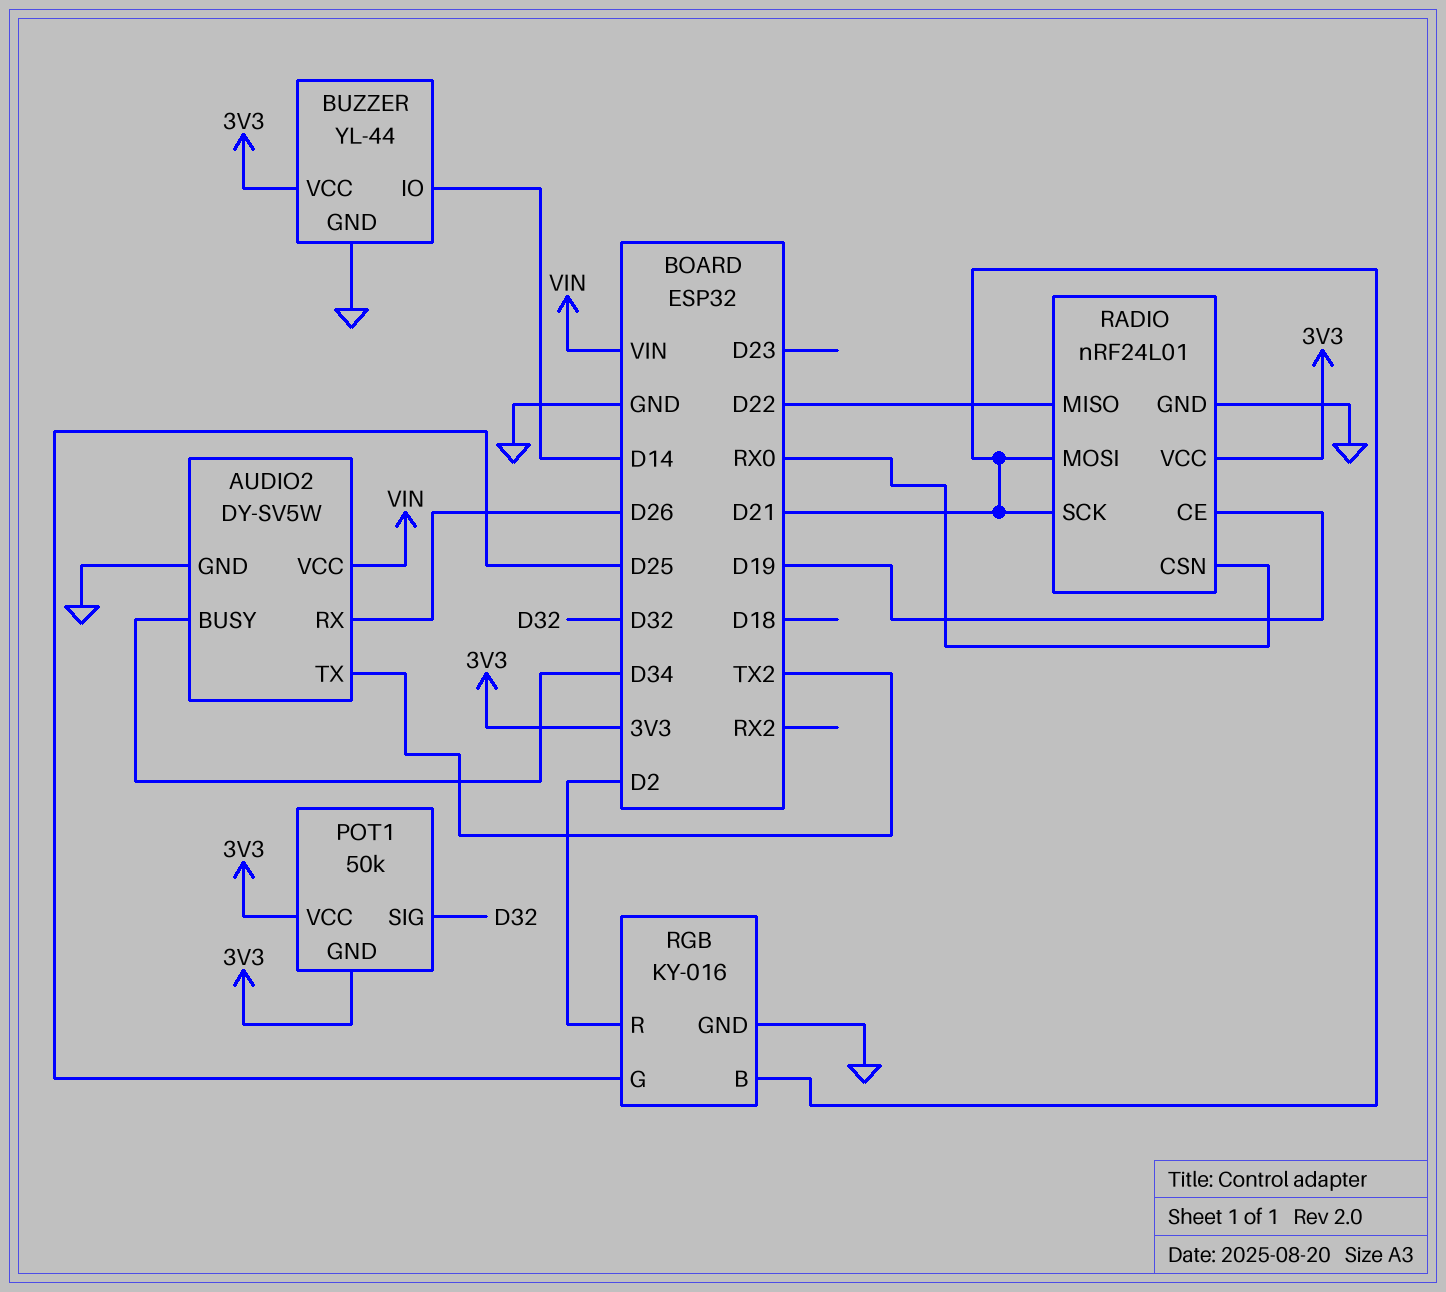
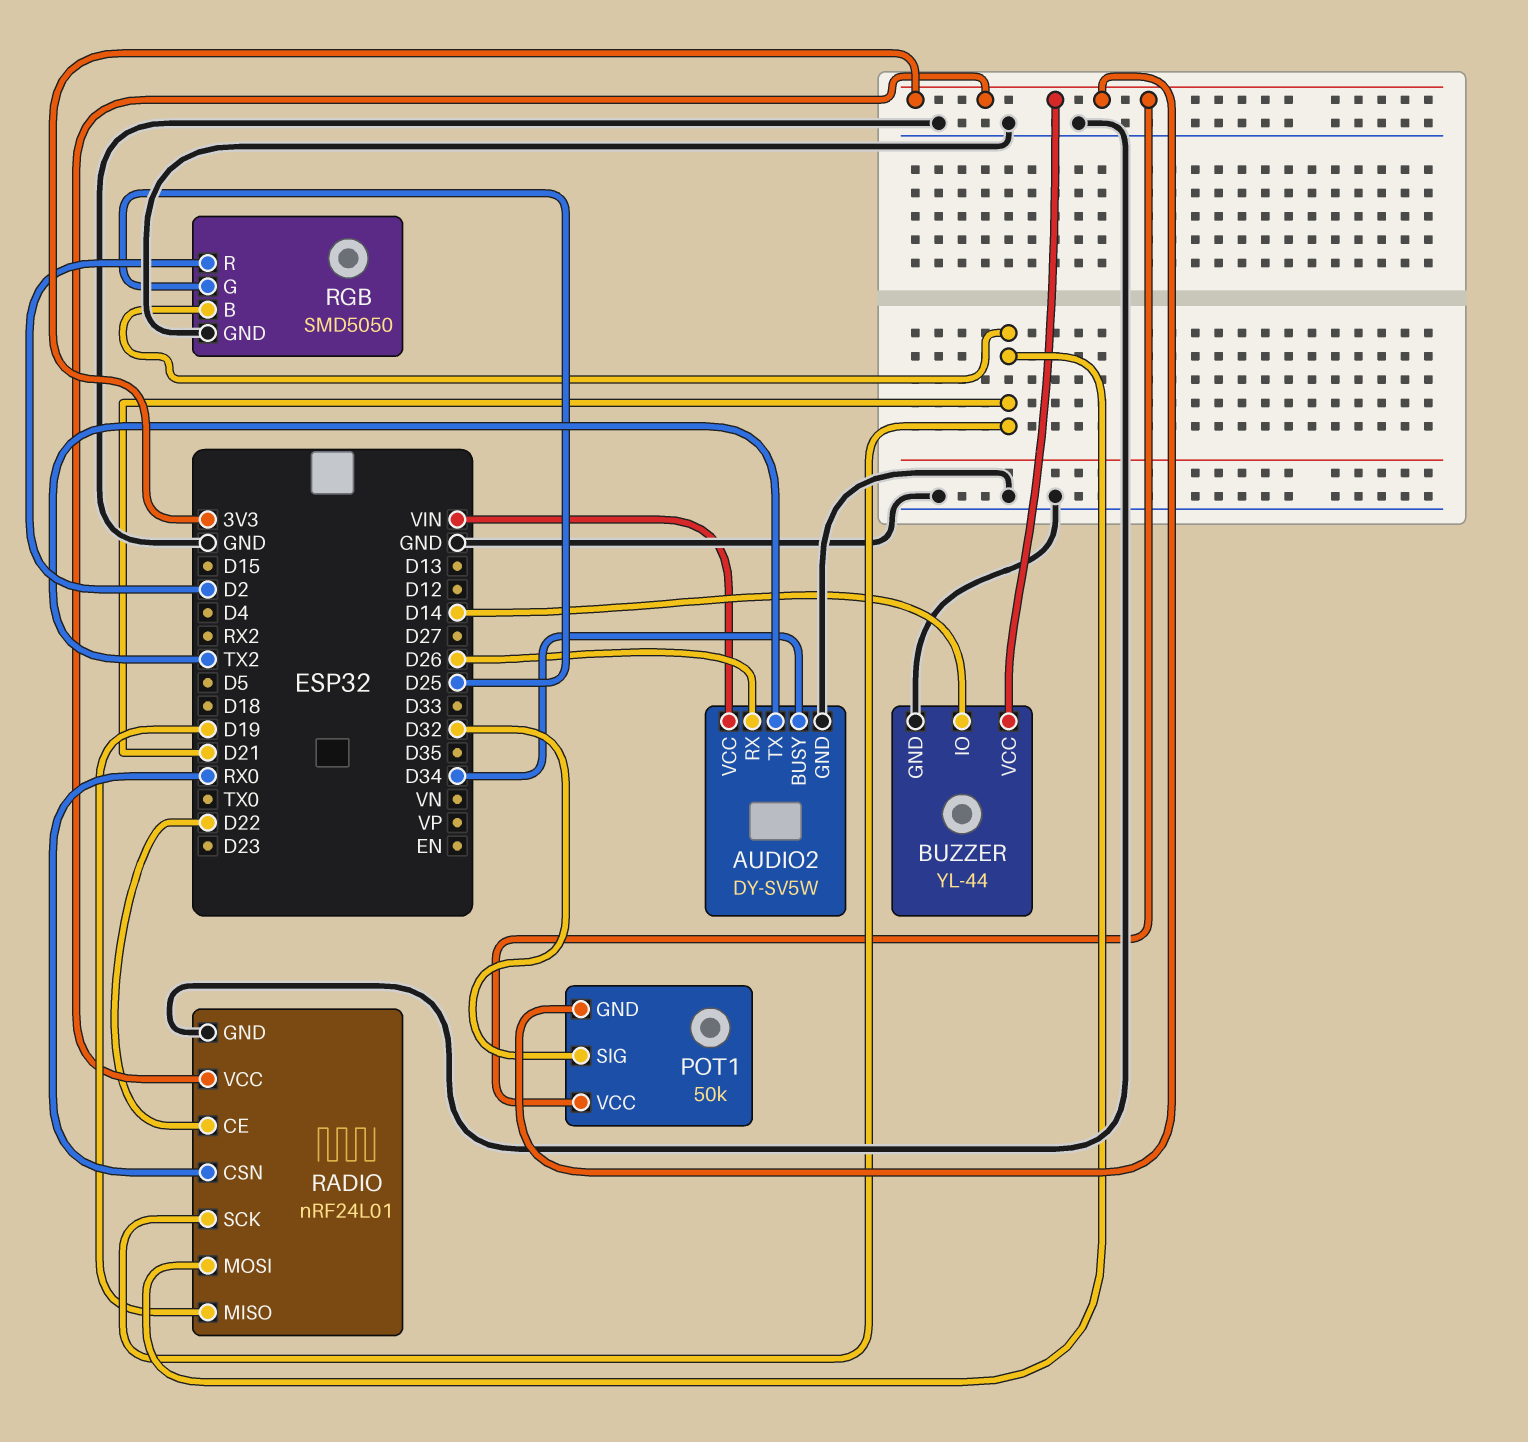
RADIO pin CE: D19 -> D22
RADIO pin MISO: D22 -> D19
RGB: KY-016 -> SMD5050

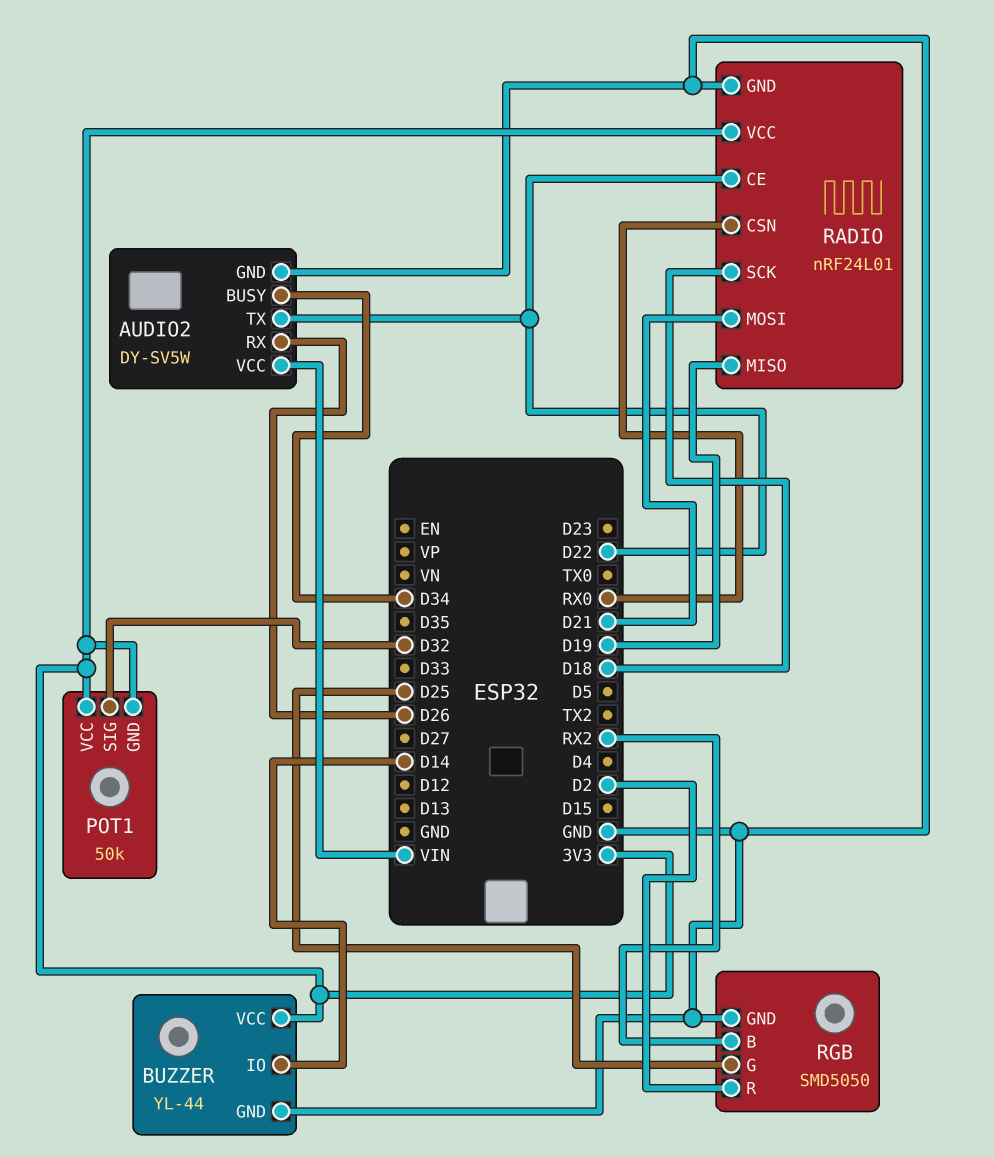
AUDIO2 pin TX: TX2 -> D22
RADIO pin SCK: D21 -> D18
RGB pin B: D21 -> RX2

